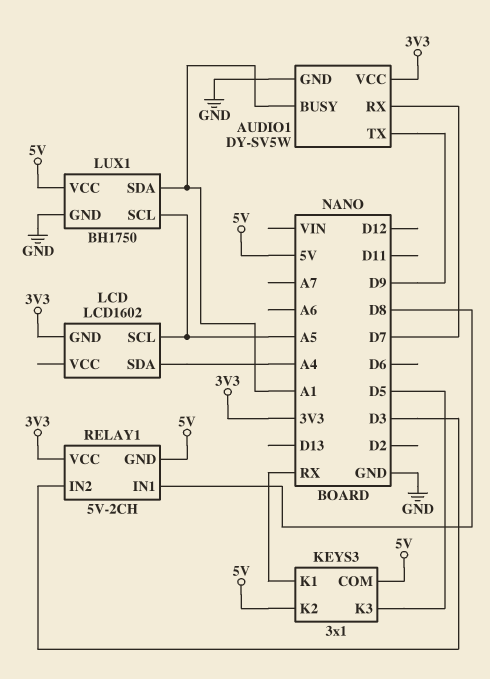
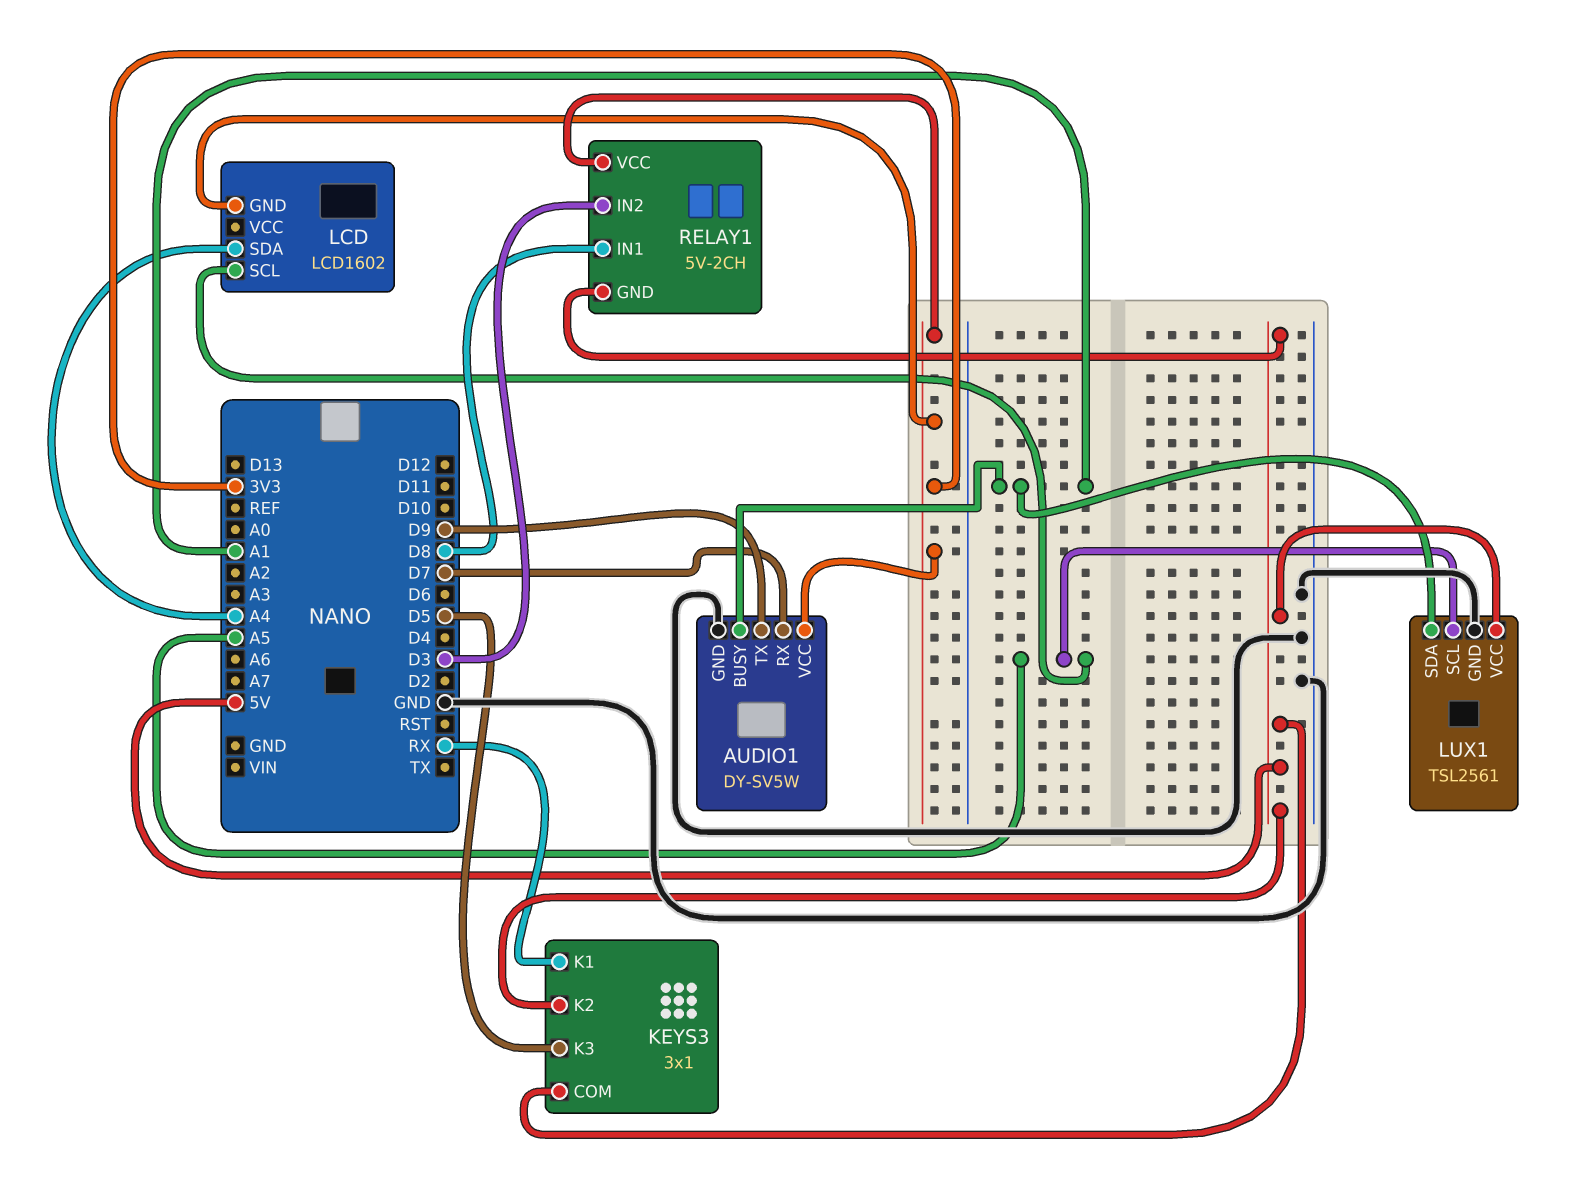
LUX1: BH1750 -> TSL2561

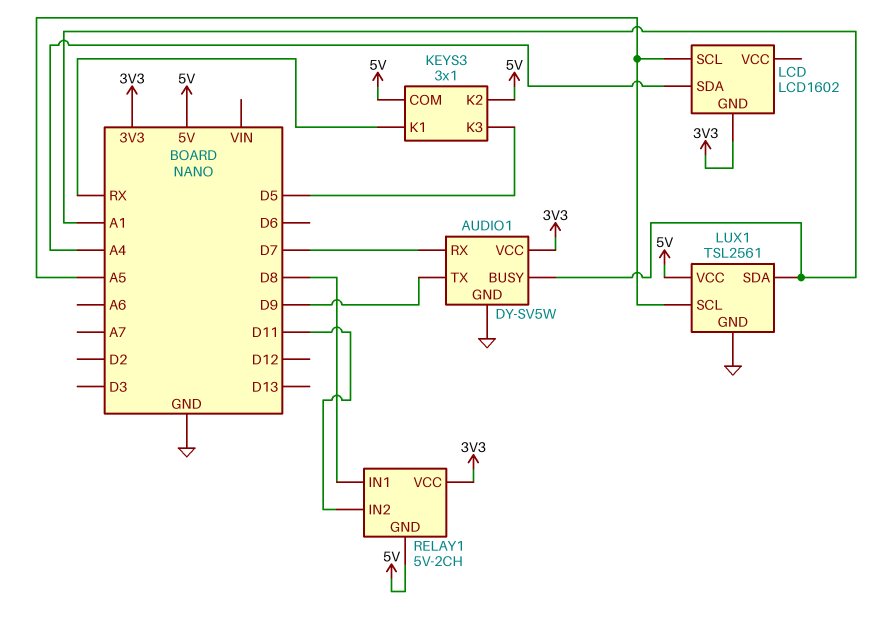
RELAY1 pin IN2: D3 -> D11

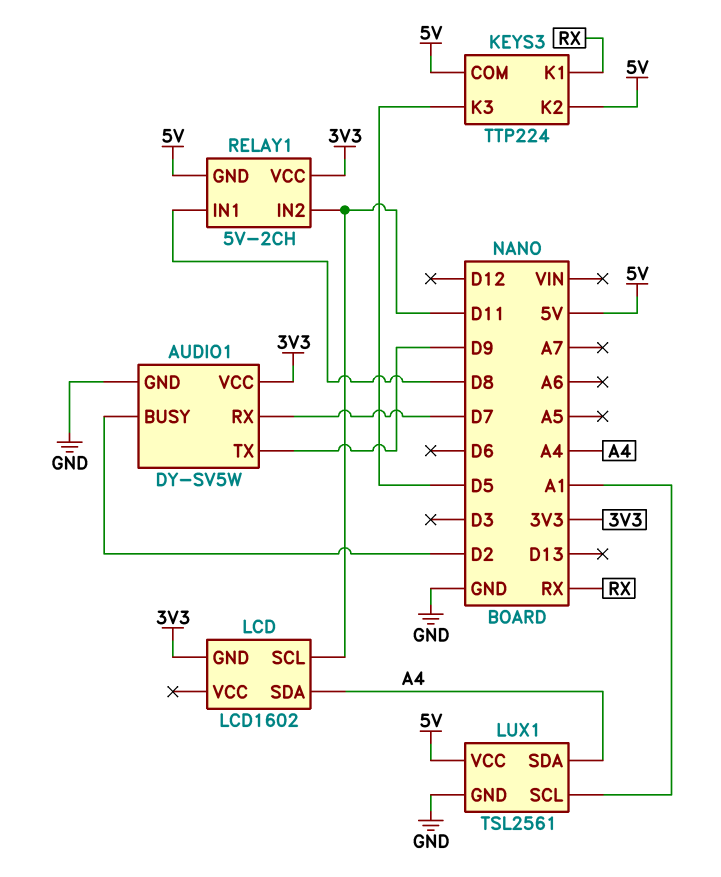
AUDIO1 pin BUSY: A1 -> D2
KEYS3: 3x1 -> TTP224
LCD pin SCL: A5 -> D11
LUX1 pin SCL: A5 -> A1
LUX1 pin SDA: A1 -> A4

